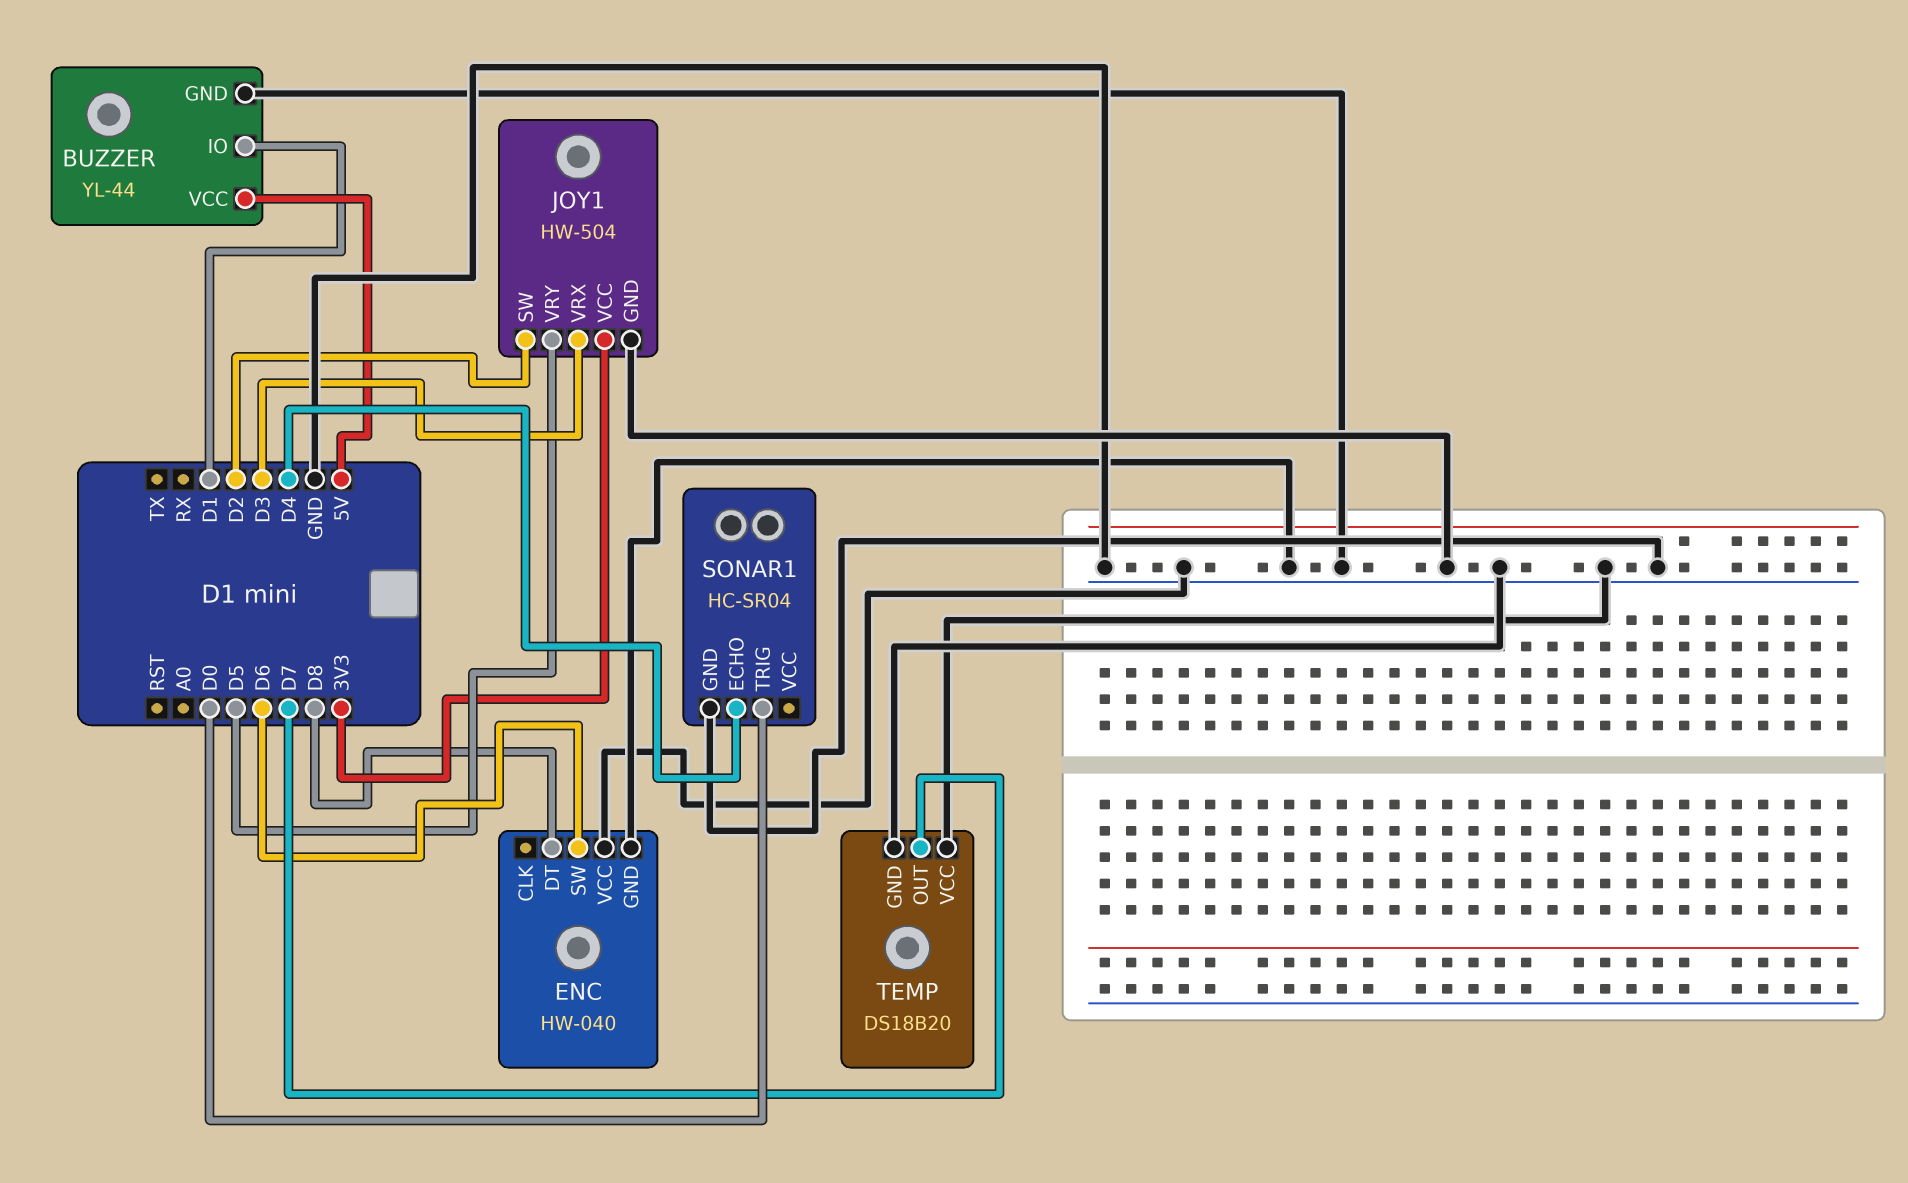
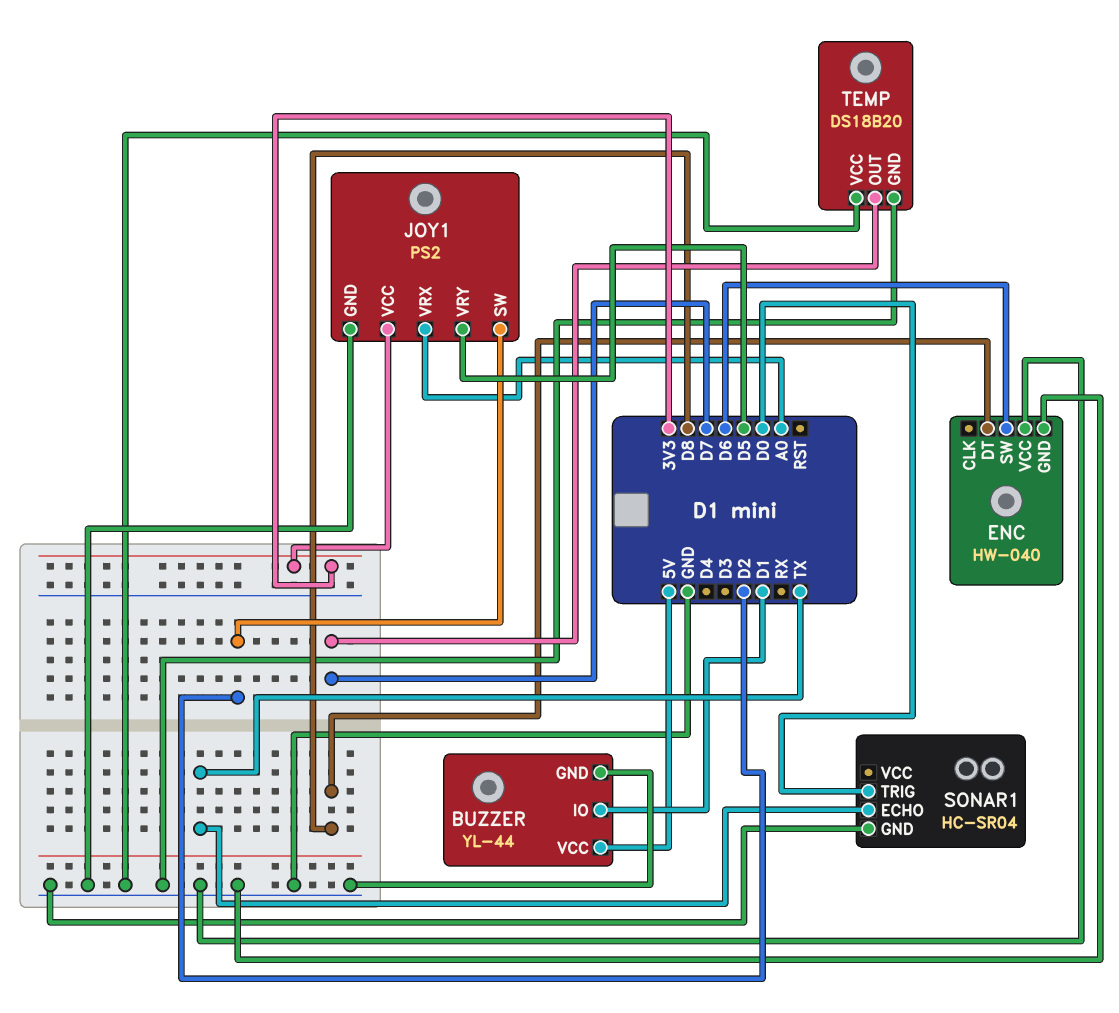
JOY1: HW-504 -> PS2
JOY1 pin VRX: D3 -> A0
SONAR1 pin ECHO: D4 -> TX

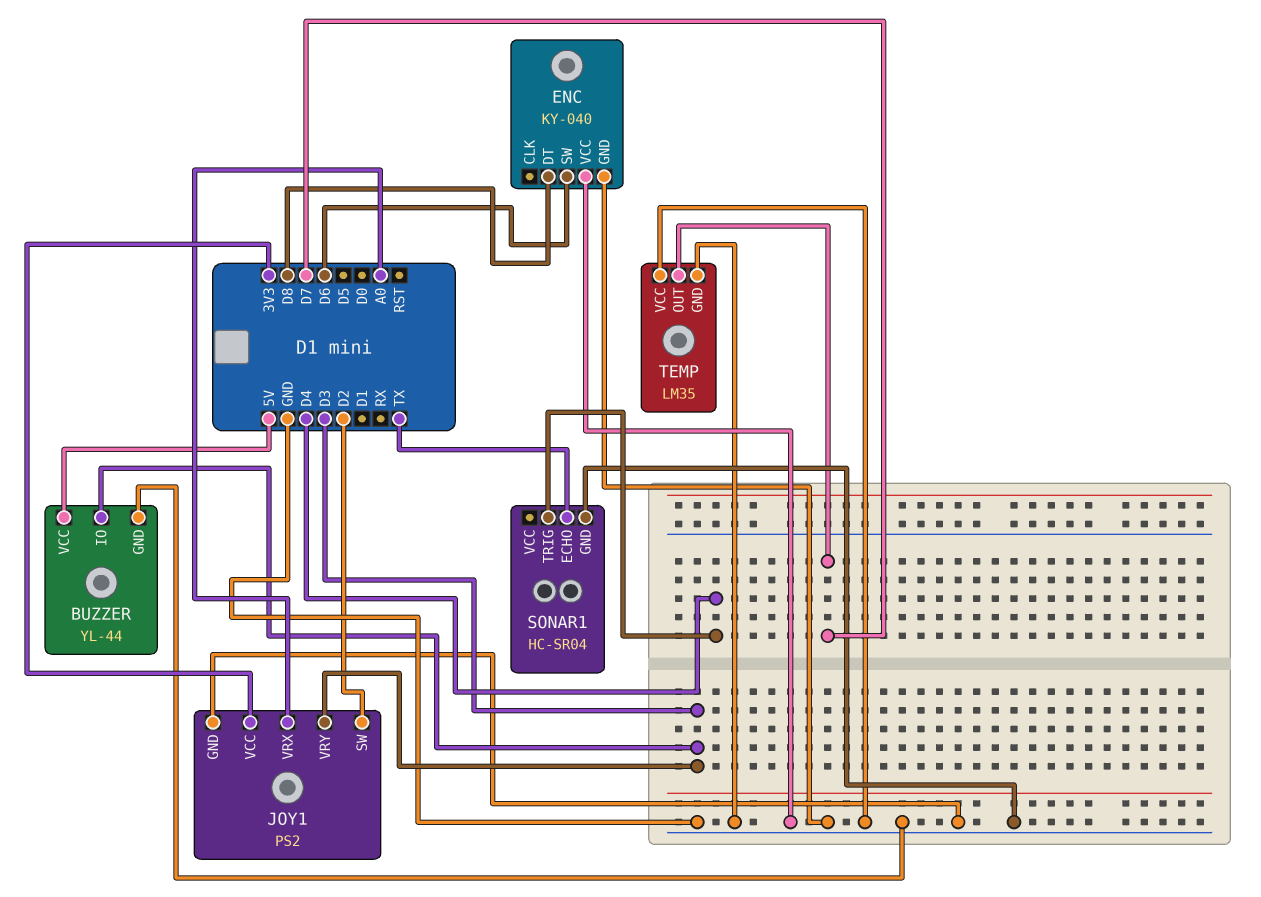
BUZZER pin IO: D1 -> D3
ENC: HW-040 -> KY-040
JOY1 pin VRY: D5 -> D3
SONAR1 pin TRIG: D0 -> D4
TEMP: DS18B20 -> LM35

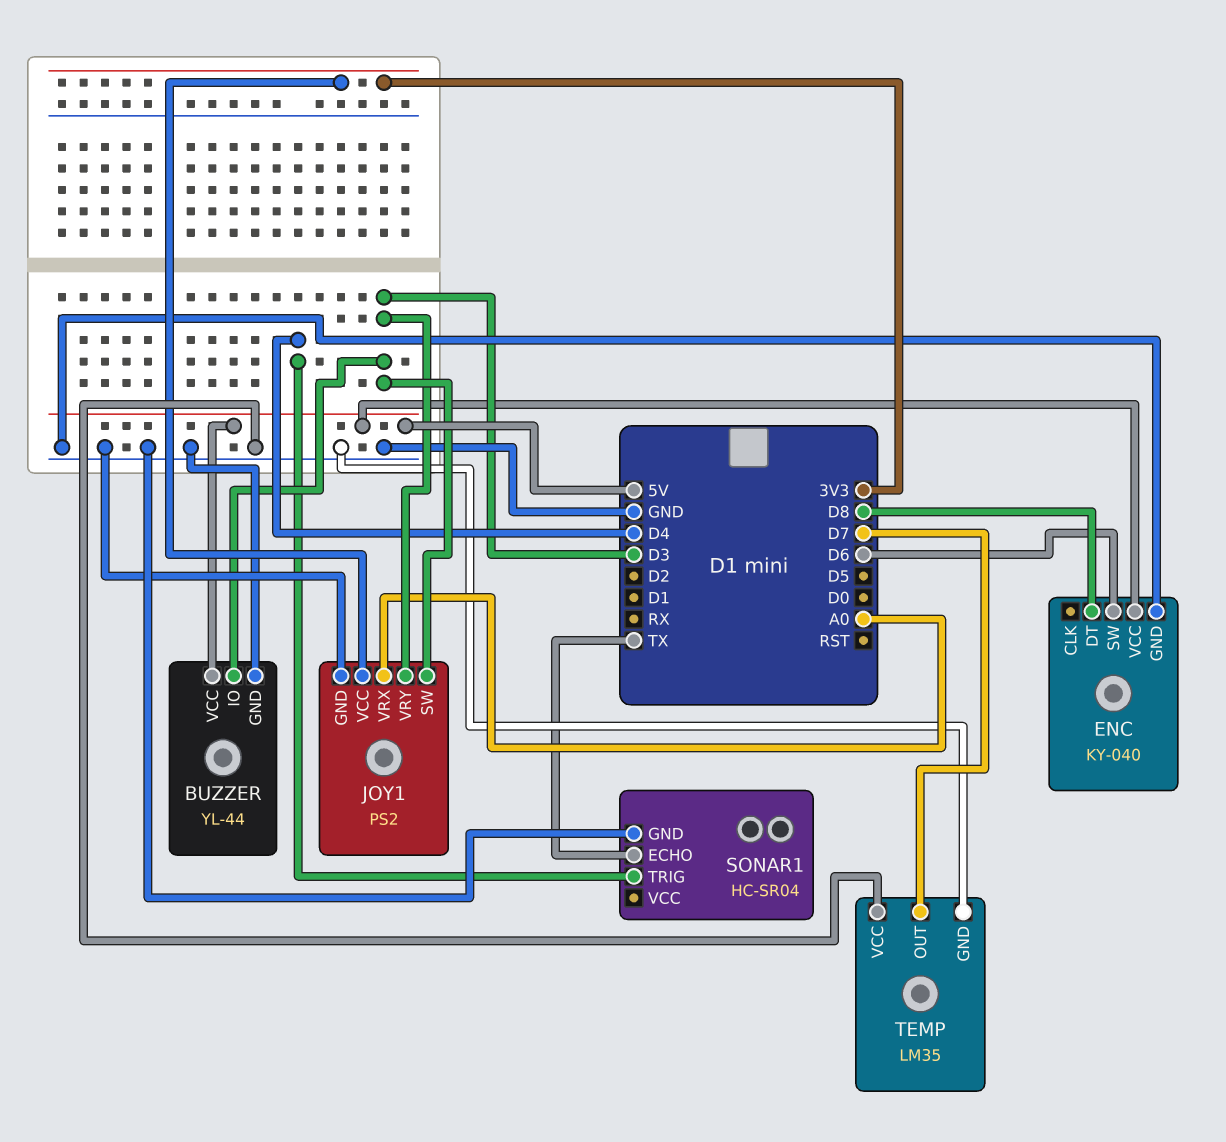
ENC pin VCC: GND -> 5V
JOY1 pin SW: D2 -> D3

